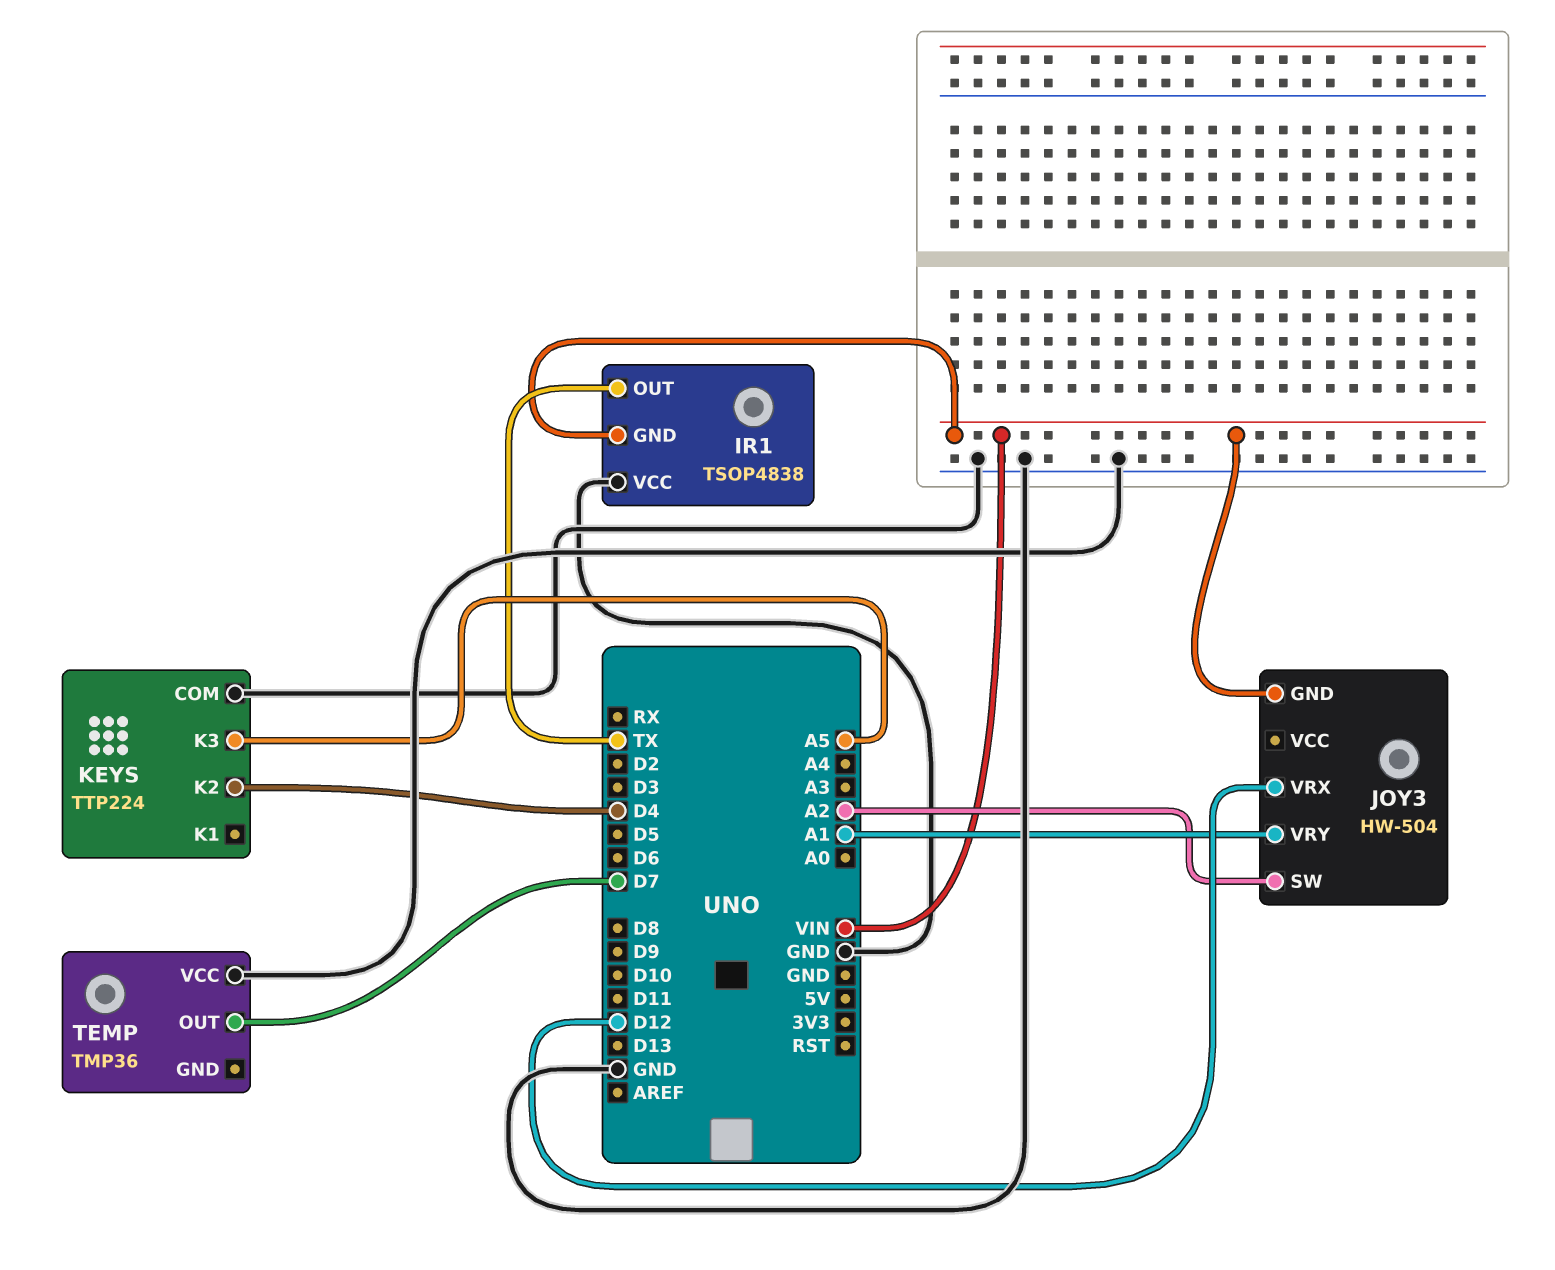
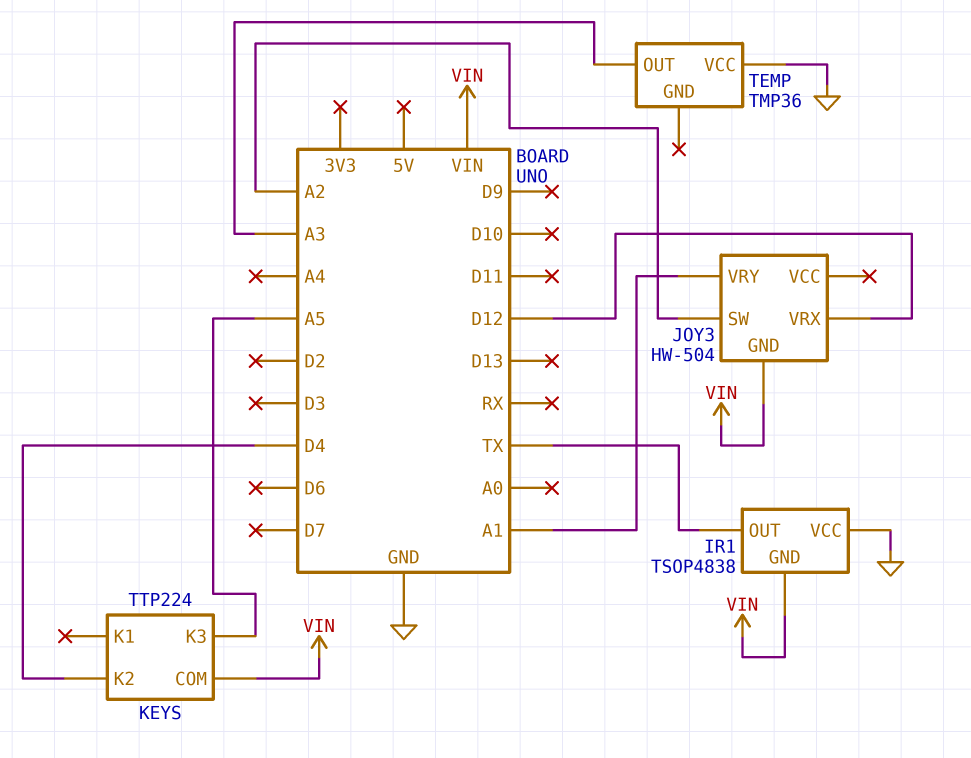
KEYS pin COM: GND -> VIN
TEMP pin OUT: D7 -> A3

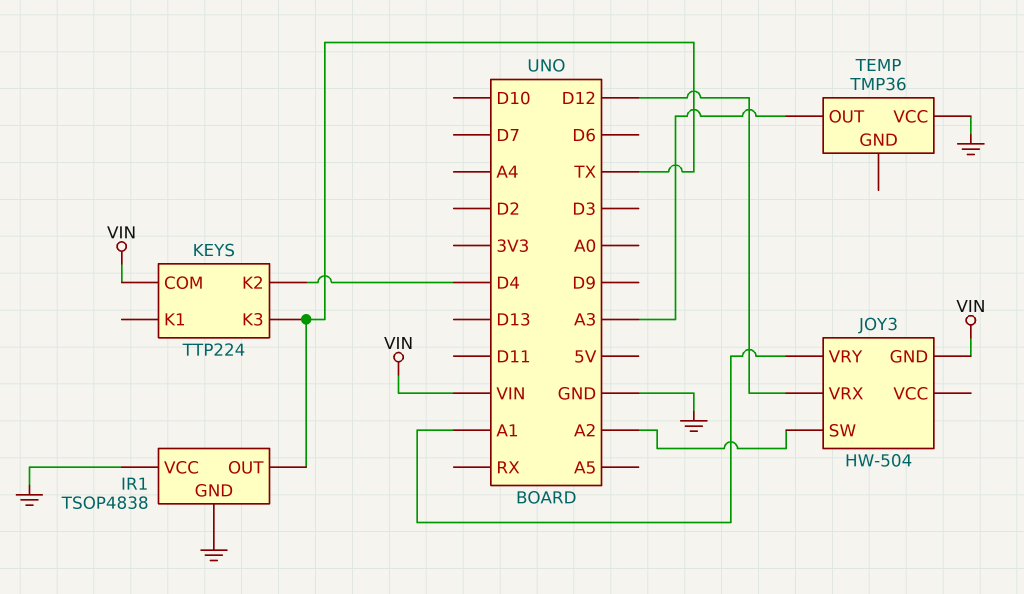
IR1 pin GND: VIN -> GND
KEYS pin K3: A5 -> TX

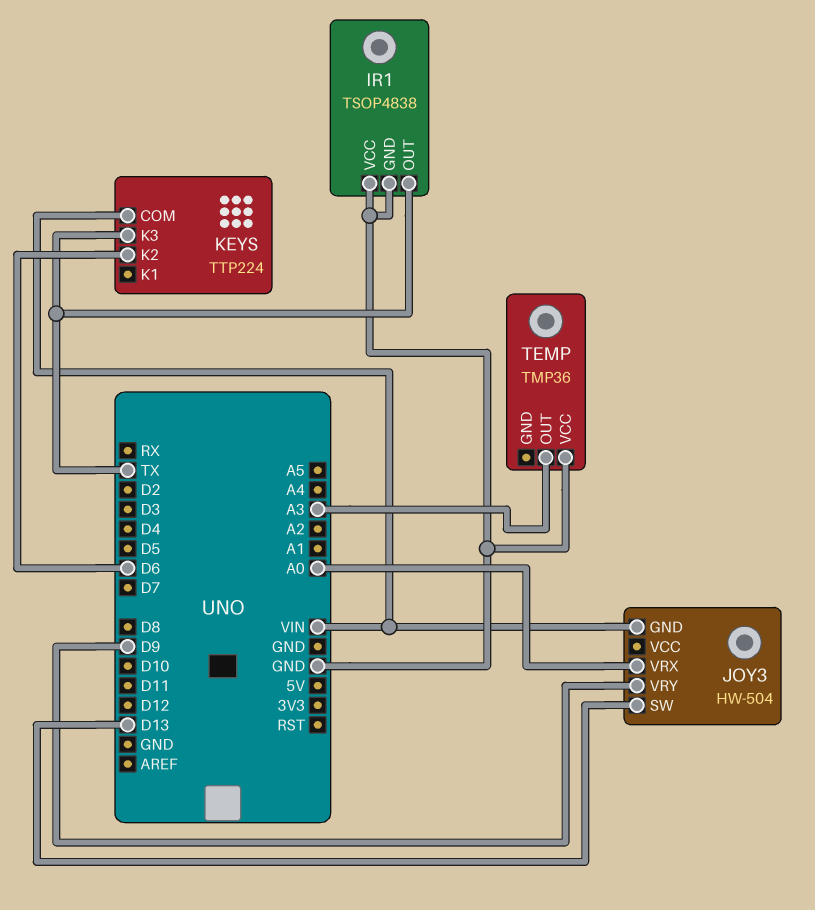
JOY3 pin SW: A2 -> D13
JOY3 pin VRX: D12 -> A0
JOY3 pin VRY: A1 -> D9
KEYS pin K2: D4 -> D6

